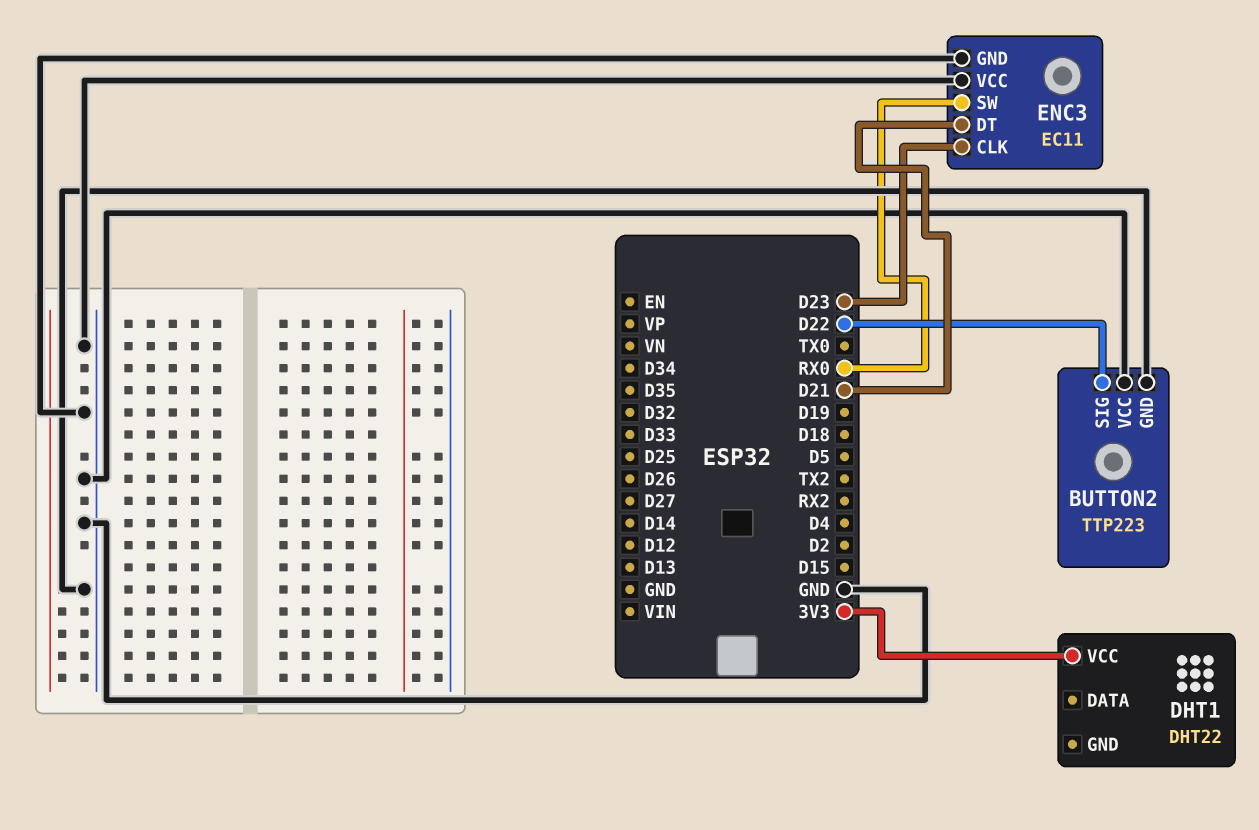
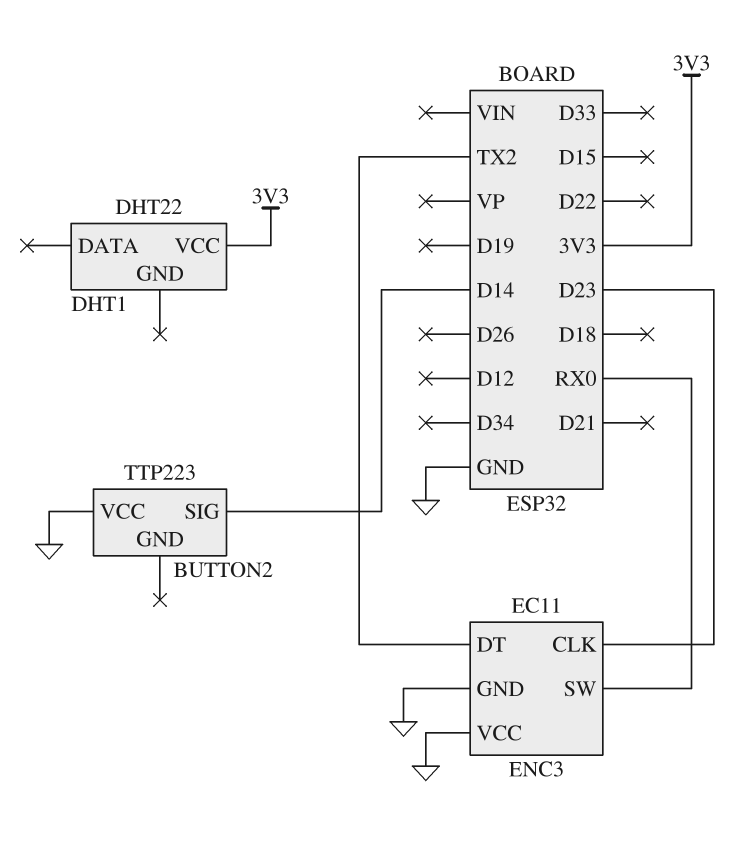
BUTTON2 pin GND: GND -> none
BUTTON2 pin SIG: D22 -> D14
ENC3 pin DT: D21 -> TX2

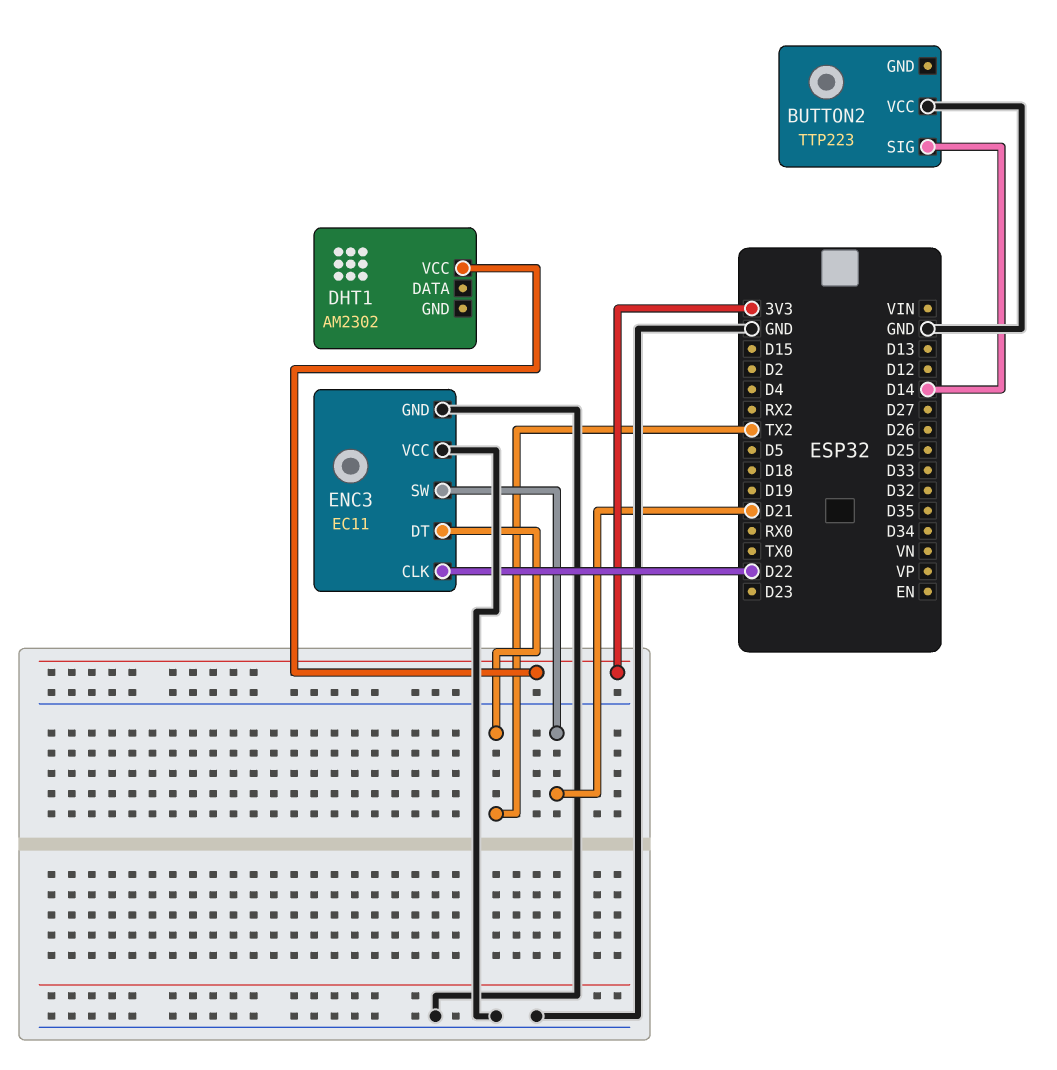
DHT1: DHT22 -> AM2302
ENC3 pin CLK: D23 -> D22
ENC3 pin SW: RX0 -> D21

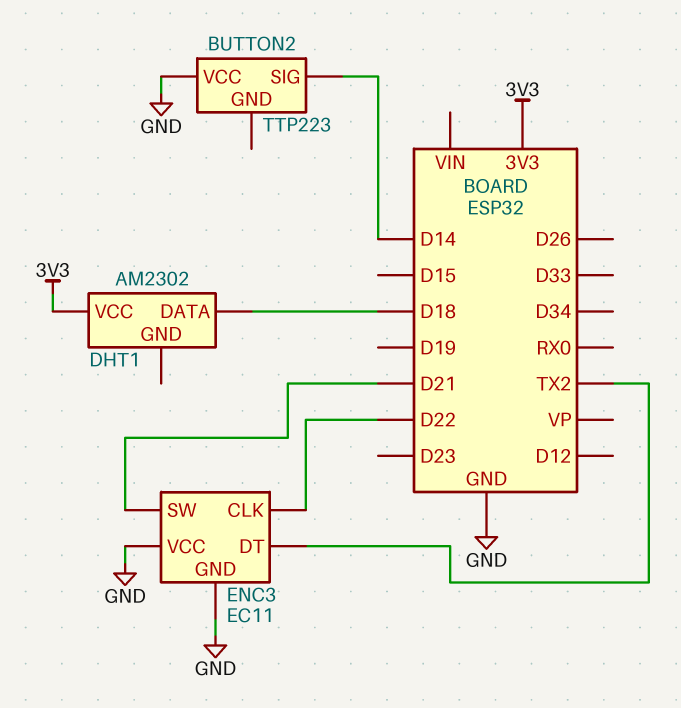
DHT1 pin DATA: none -> D18

